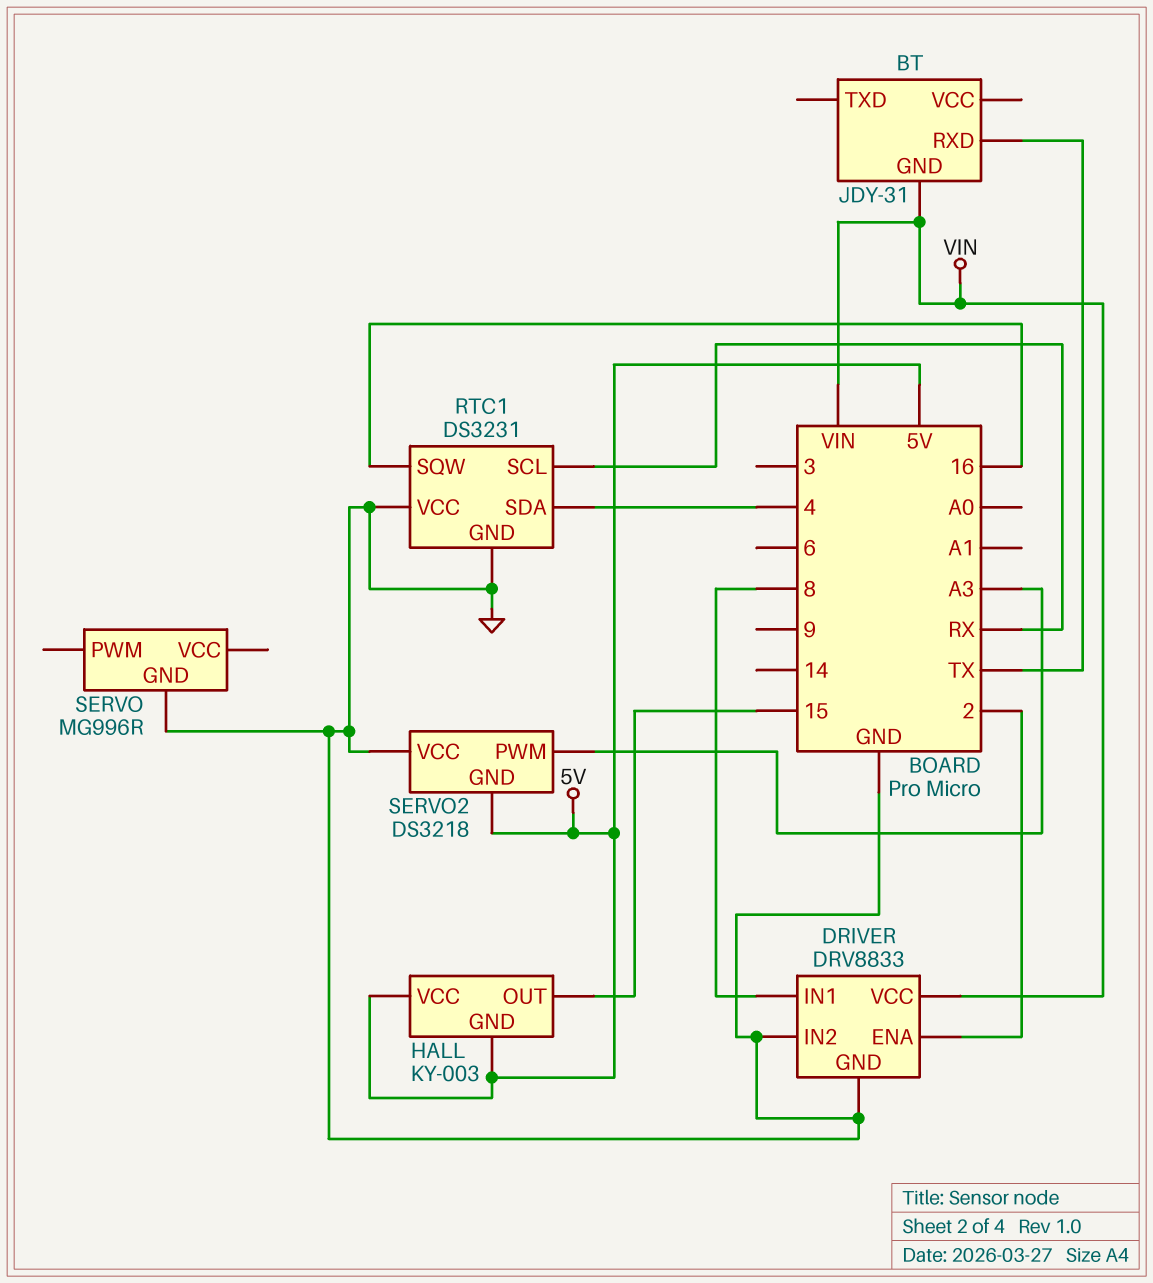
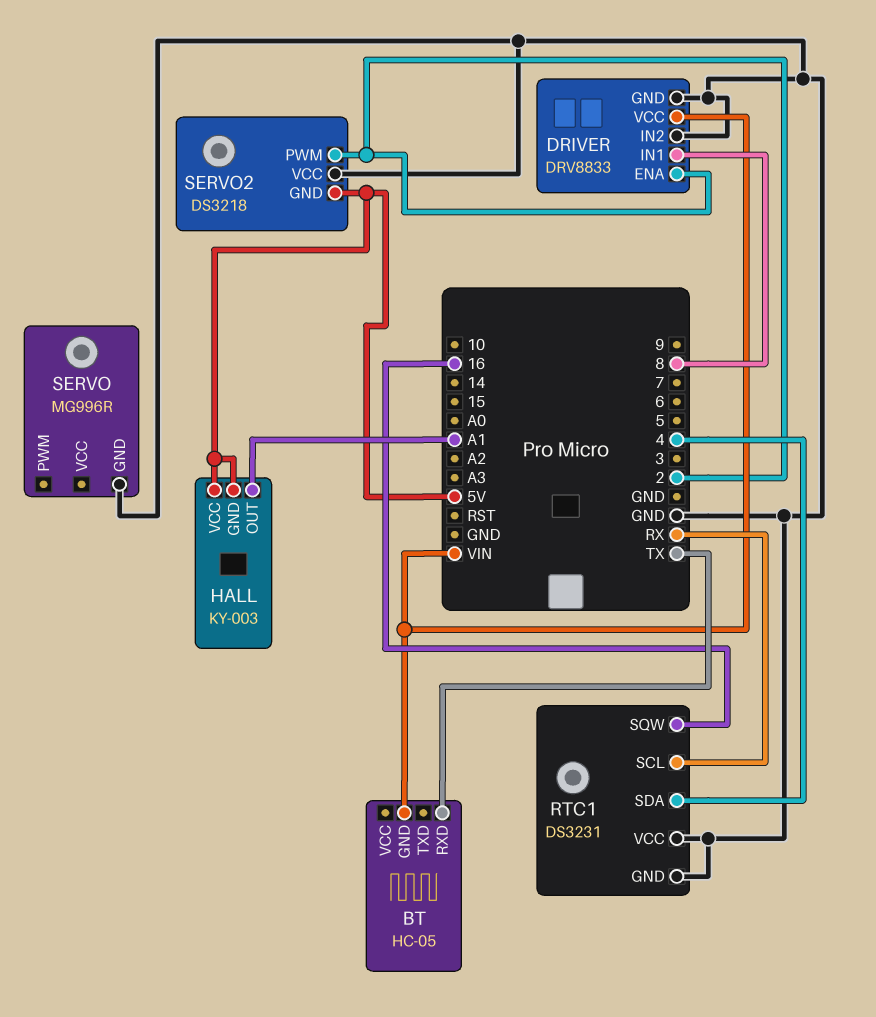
BT: JDY-31 -> HC-05
HALL pin OUT: 15 -> A1
SERVO2 pin PWM: A3 -> 2

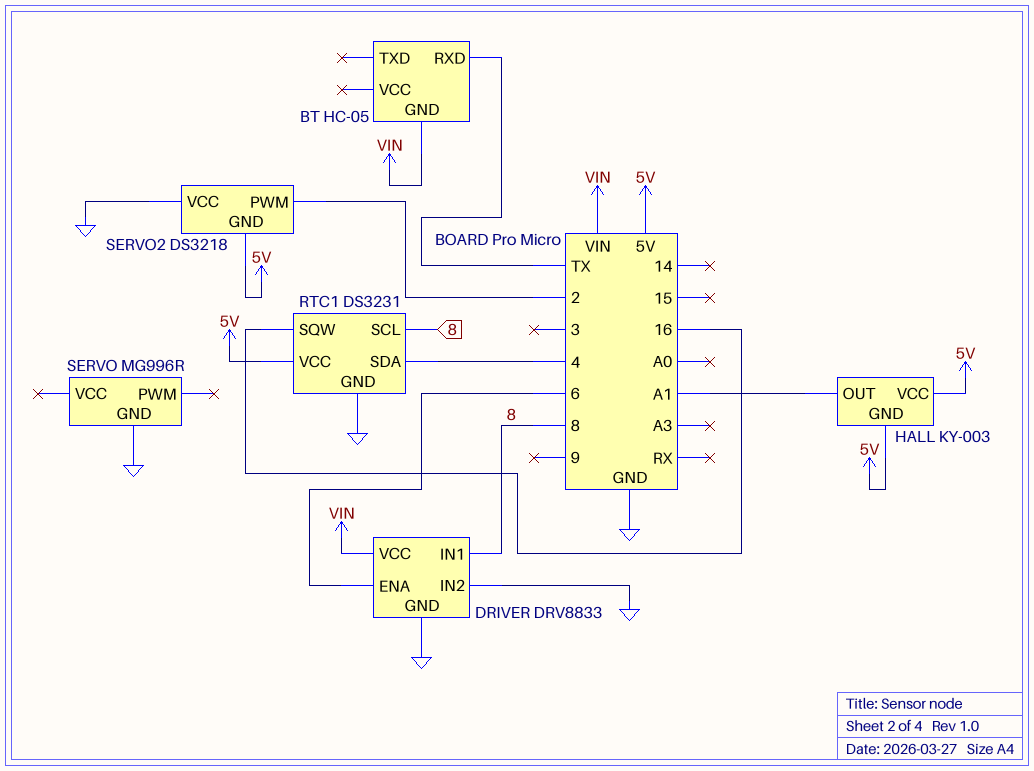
DRIVER pin ENA: 2 -> 6
RTC1 pin SCL: RX -> 8
RTC1 pin VCC: GND -> 5V

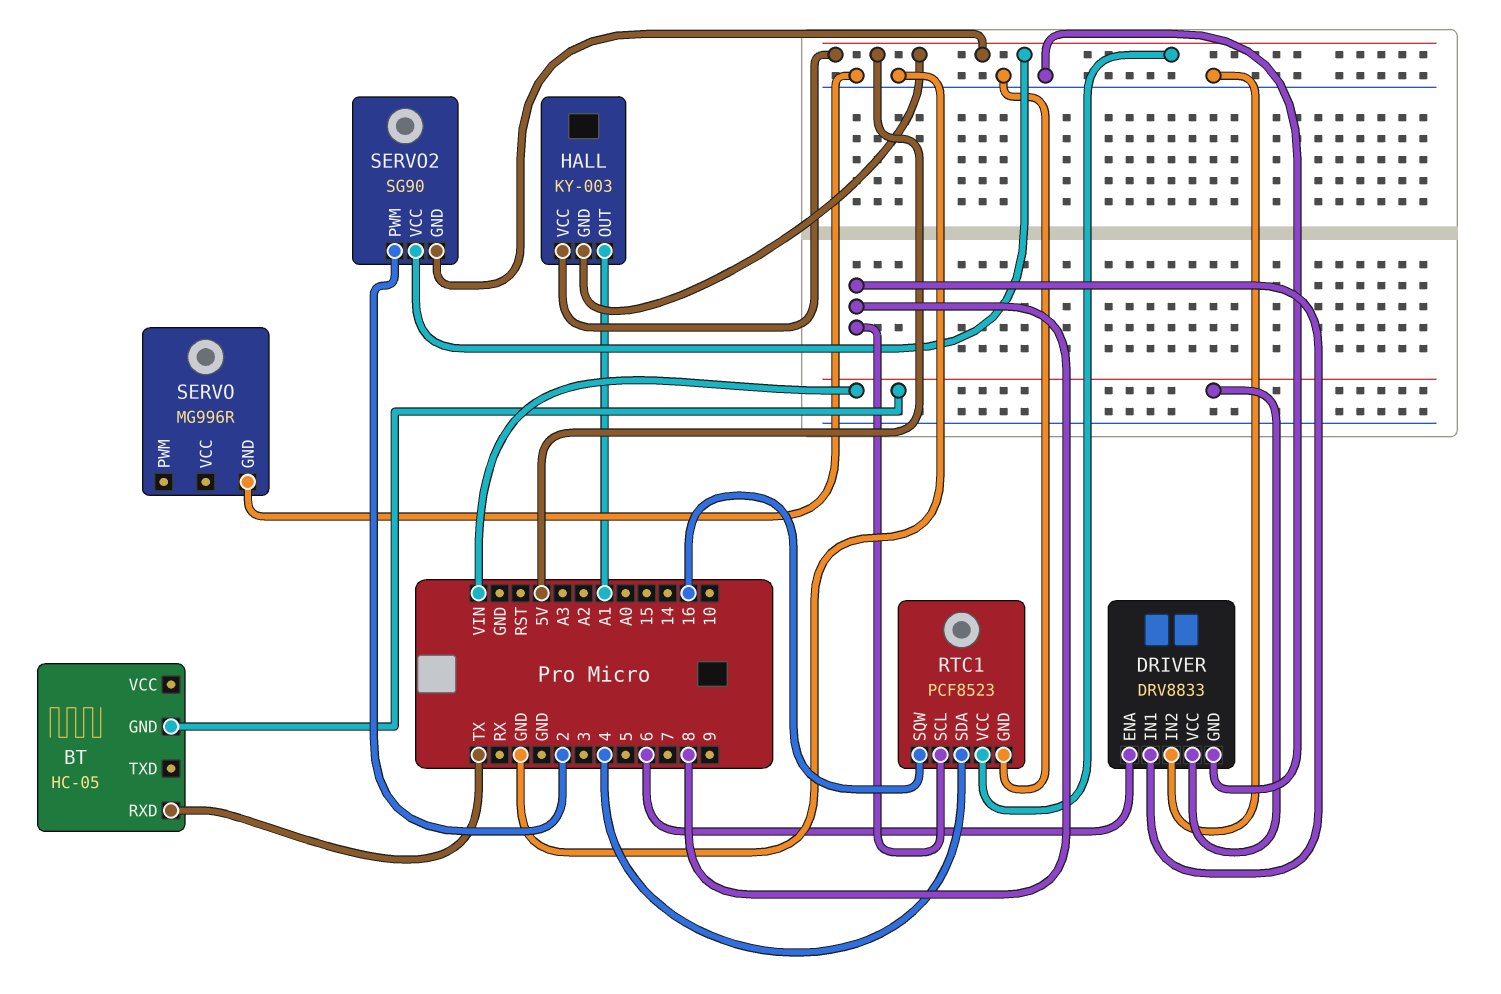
RTC1: DS3231 -> PCF8523
SERVO2: DS3218 -> SG90
SERVO2 pin VCC: GND -> 5V

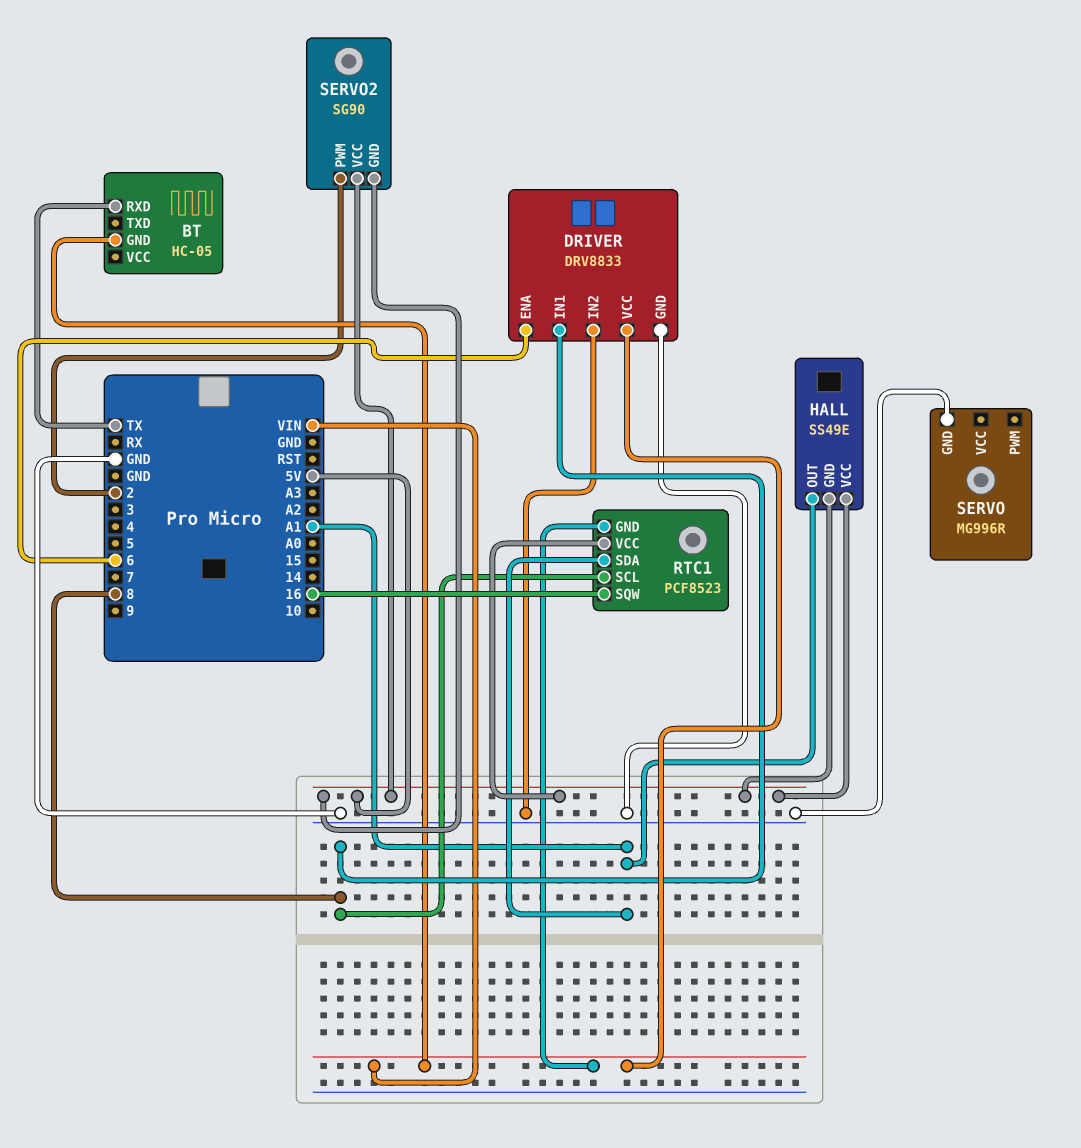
HALL: KY-003 -> SS49E
RTC1 pin GND: GND -> VIN
RTC1 pin SDA: 4 -> A1

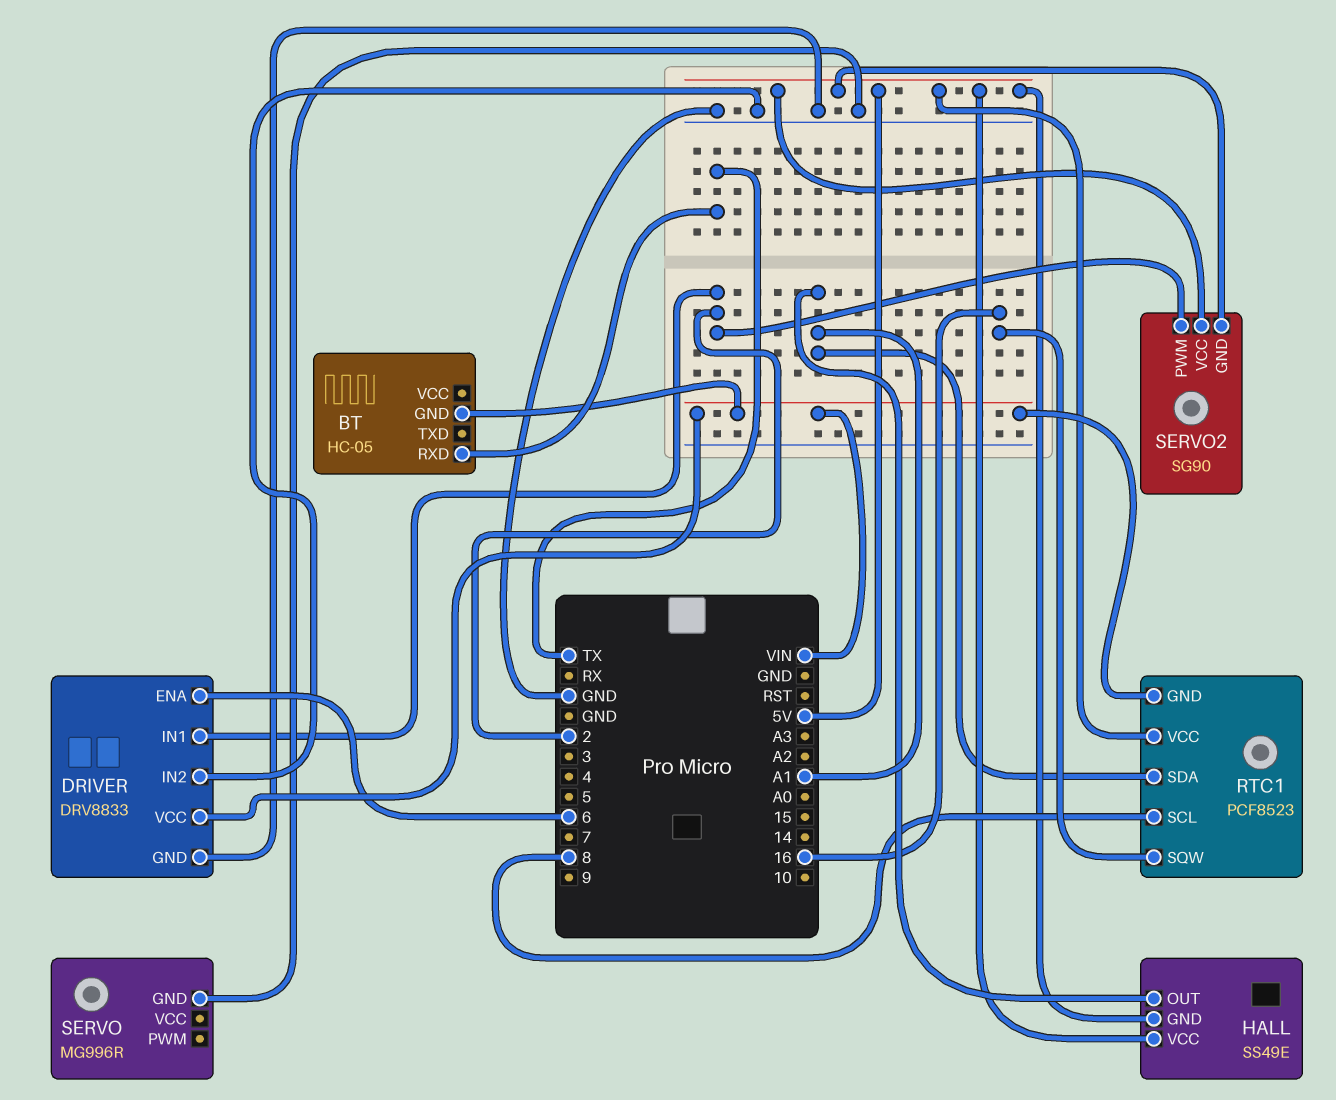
DRIVER pin IN1: 8 -> 2

